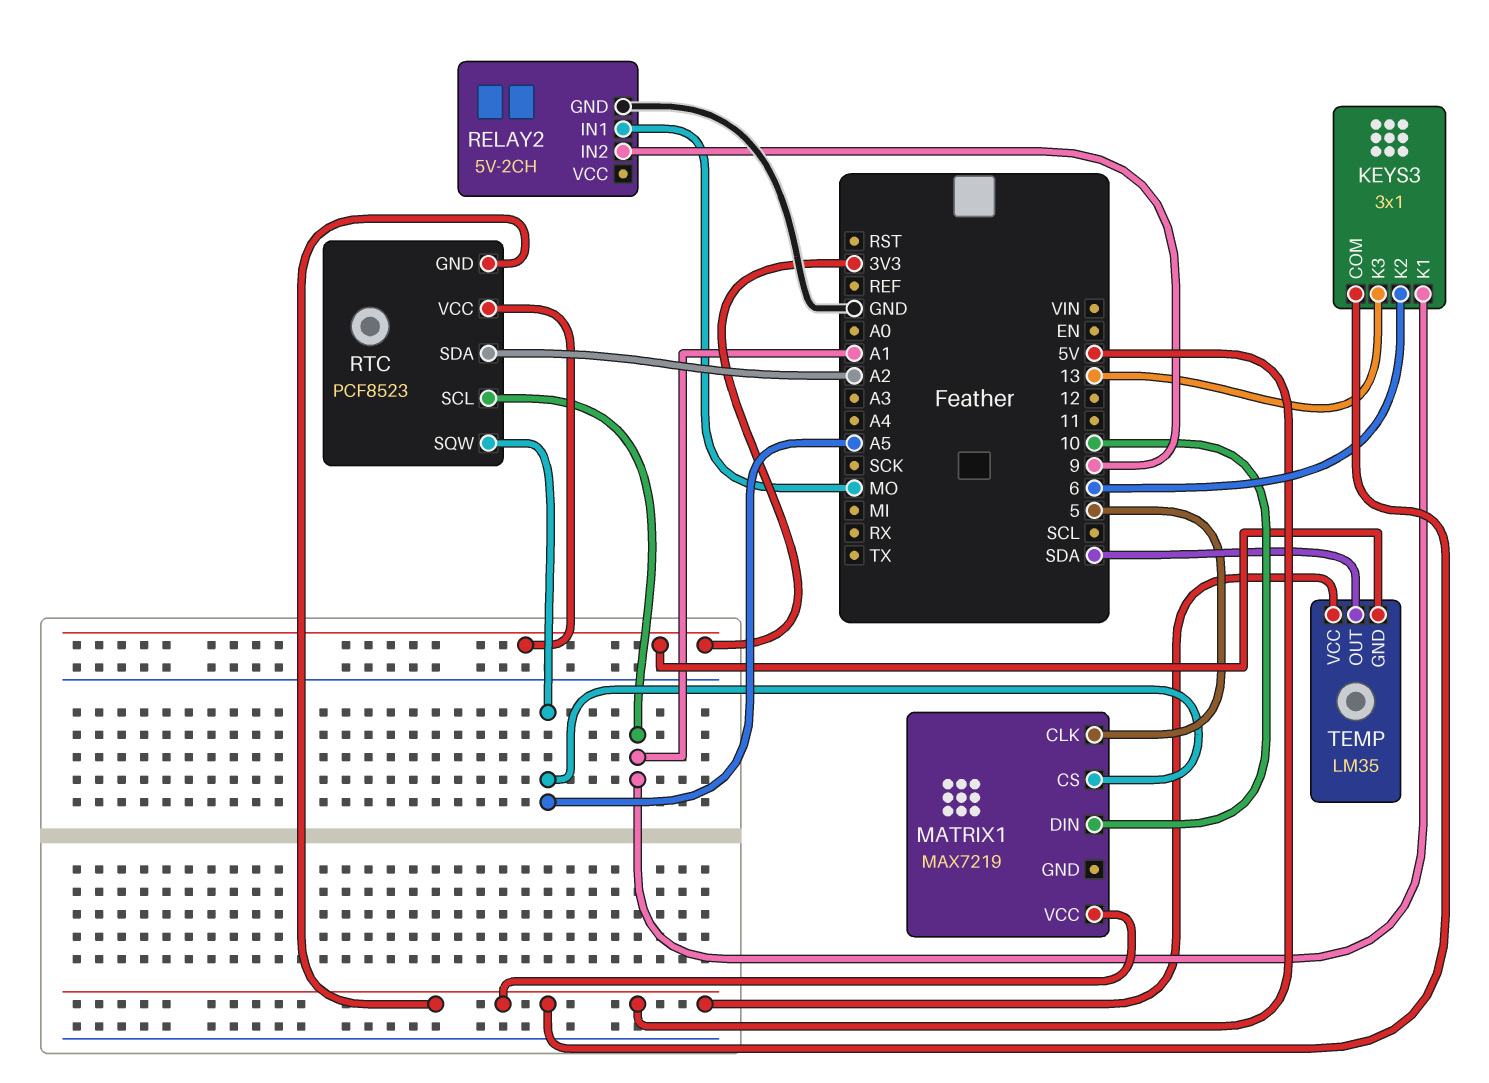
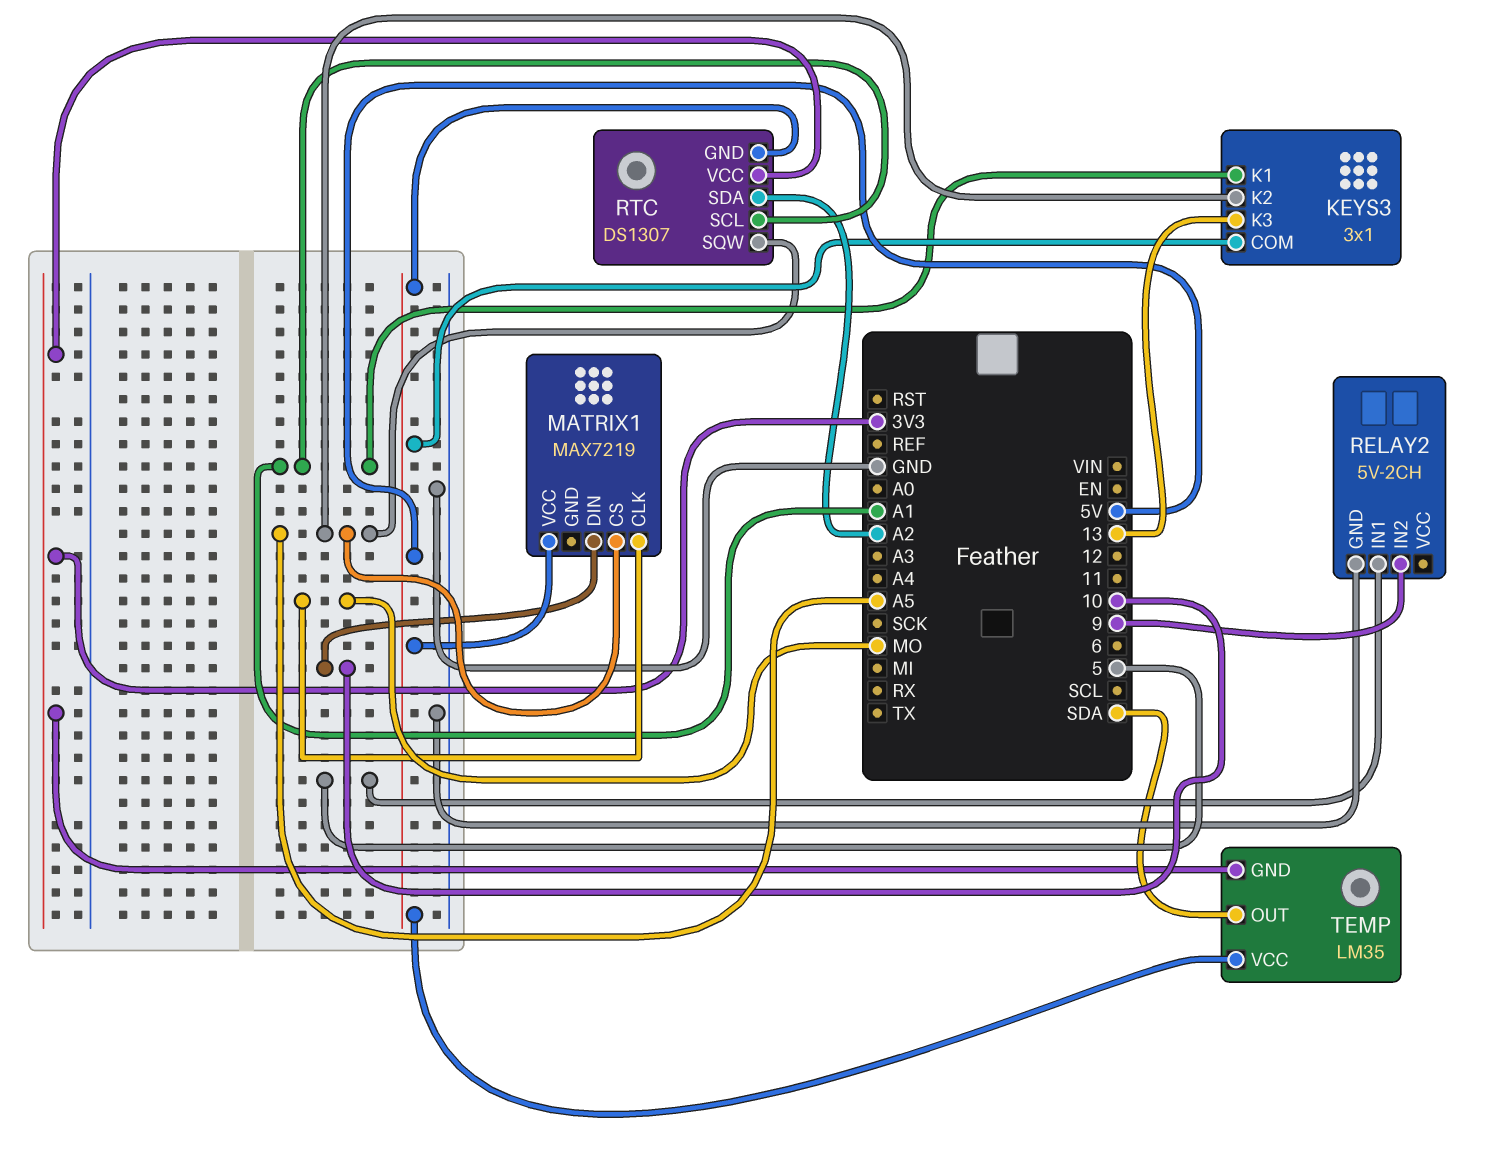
KEYS3 pin K2: 6 -> A5
MATRIX1 pin CLK: 5 -> MO
RELAY2 pin IN1: MO -> 5
RTC: PCF8523 -> DS1307

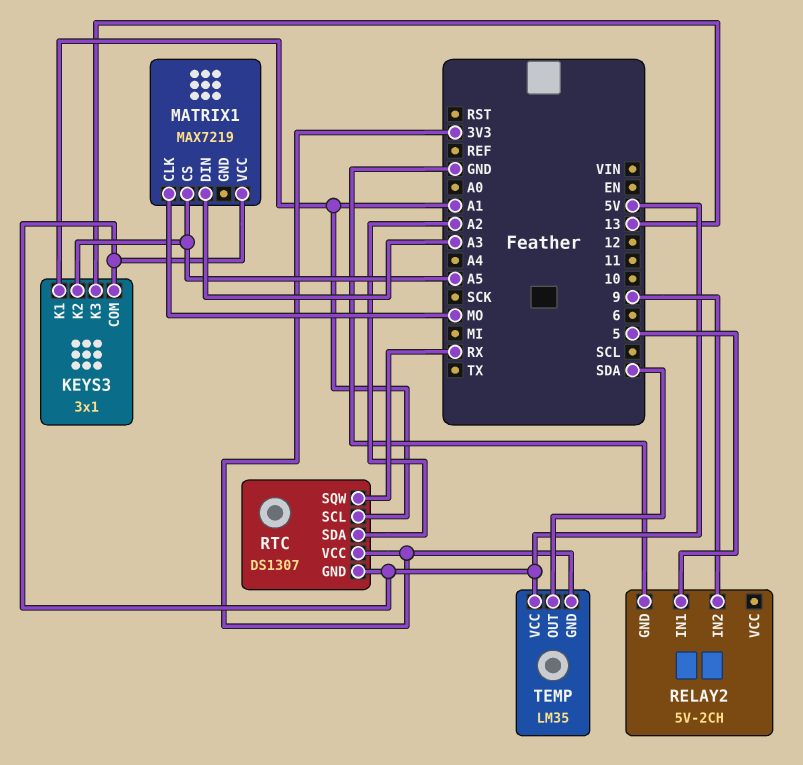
MATRIX1 pin DIN: 10 -> A3
RTC pin SQW: A5 -> RX

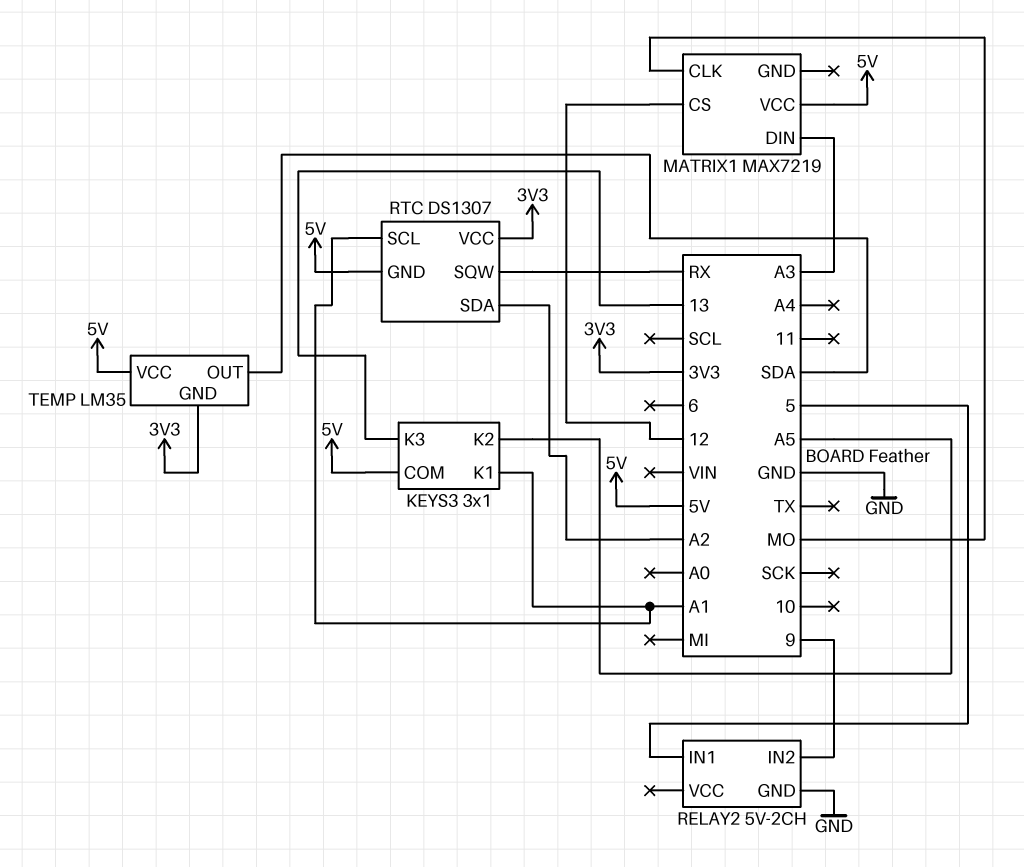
MATRIX1 pin CS: A5 -> 12

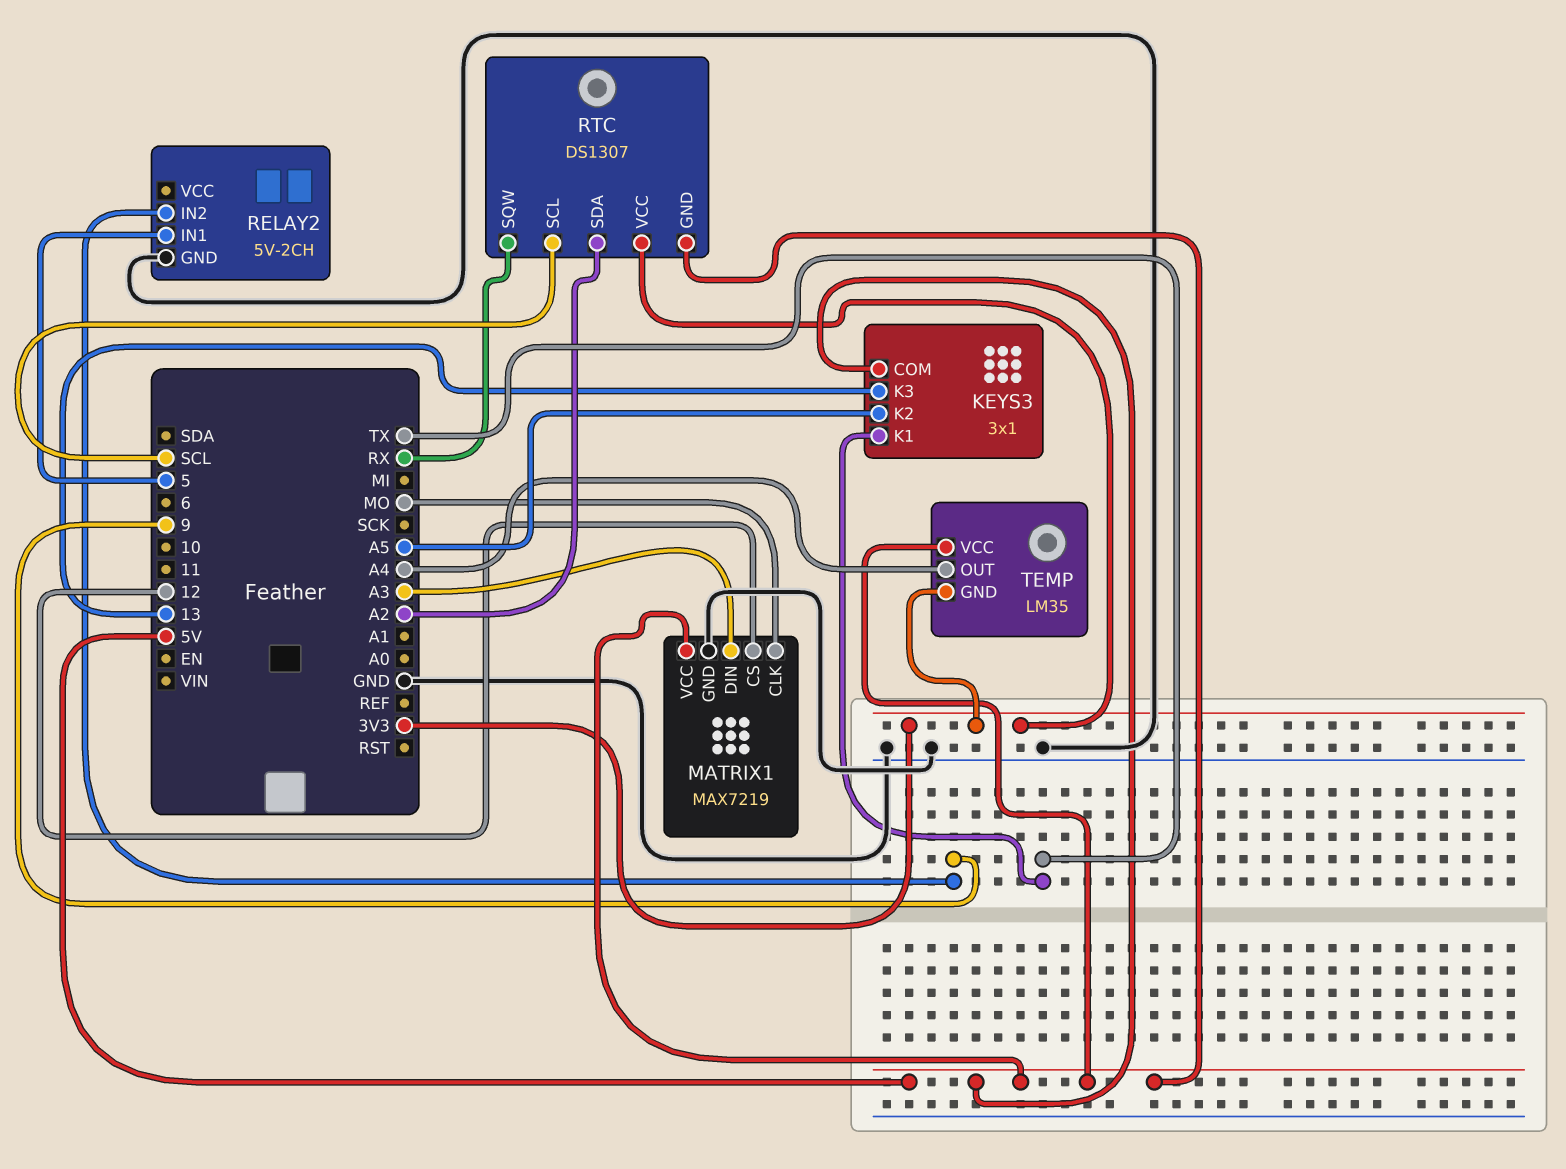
KEYS3 pin K1: A1 -> TX
MATRIX1 pin GND: none -> GND
RTC pin SCL: A1 -> SCL
TEMP pin OUT: SDA -> A4

